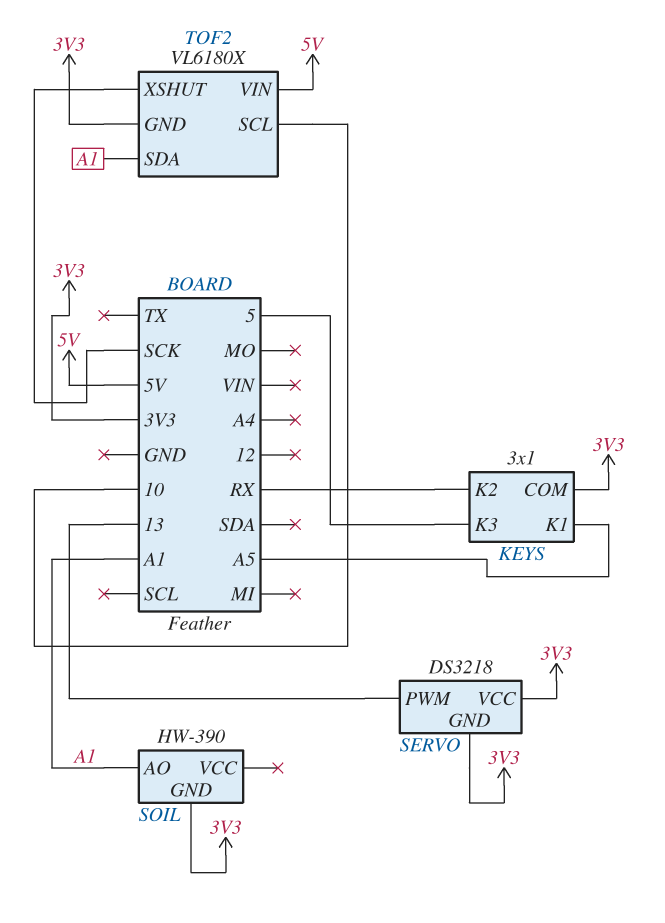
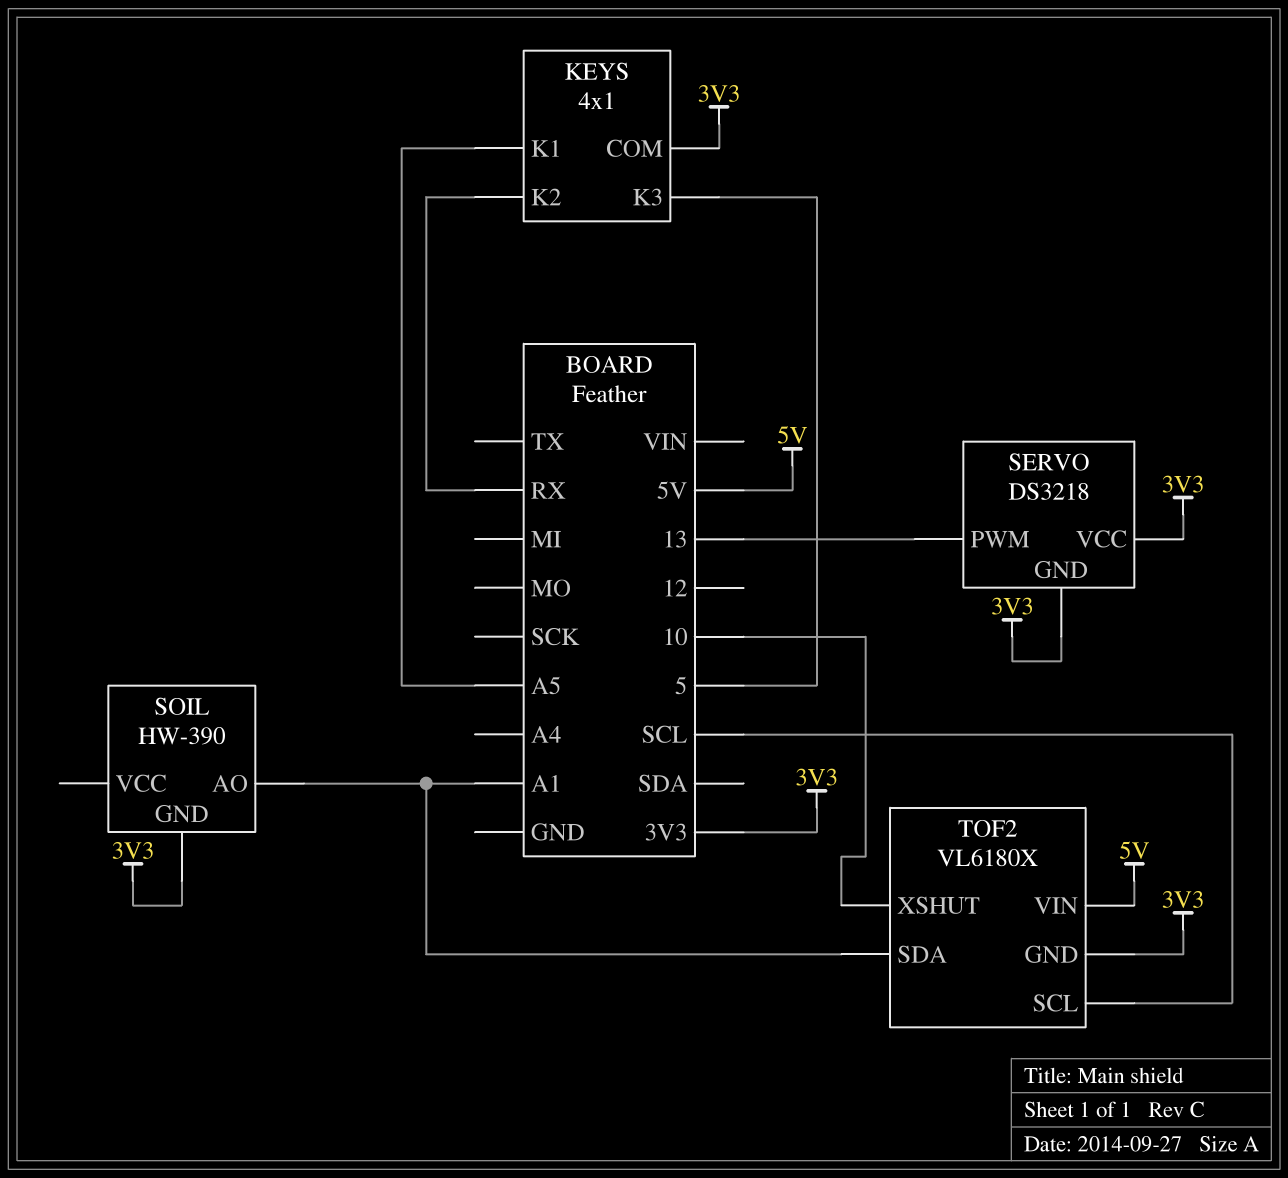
KEYS: 3x1 -> 4x1
TOF2 pin SCL: 10 -> SCL
TOF2 pin XSHUT: SCK -> 10

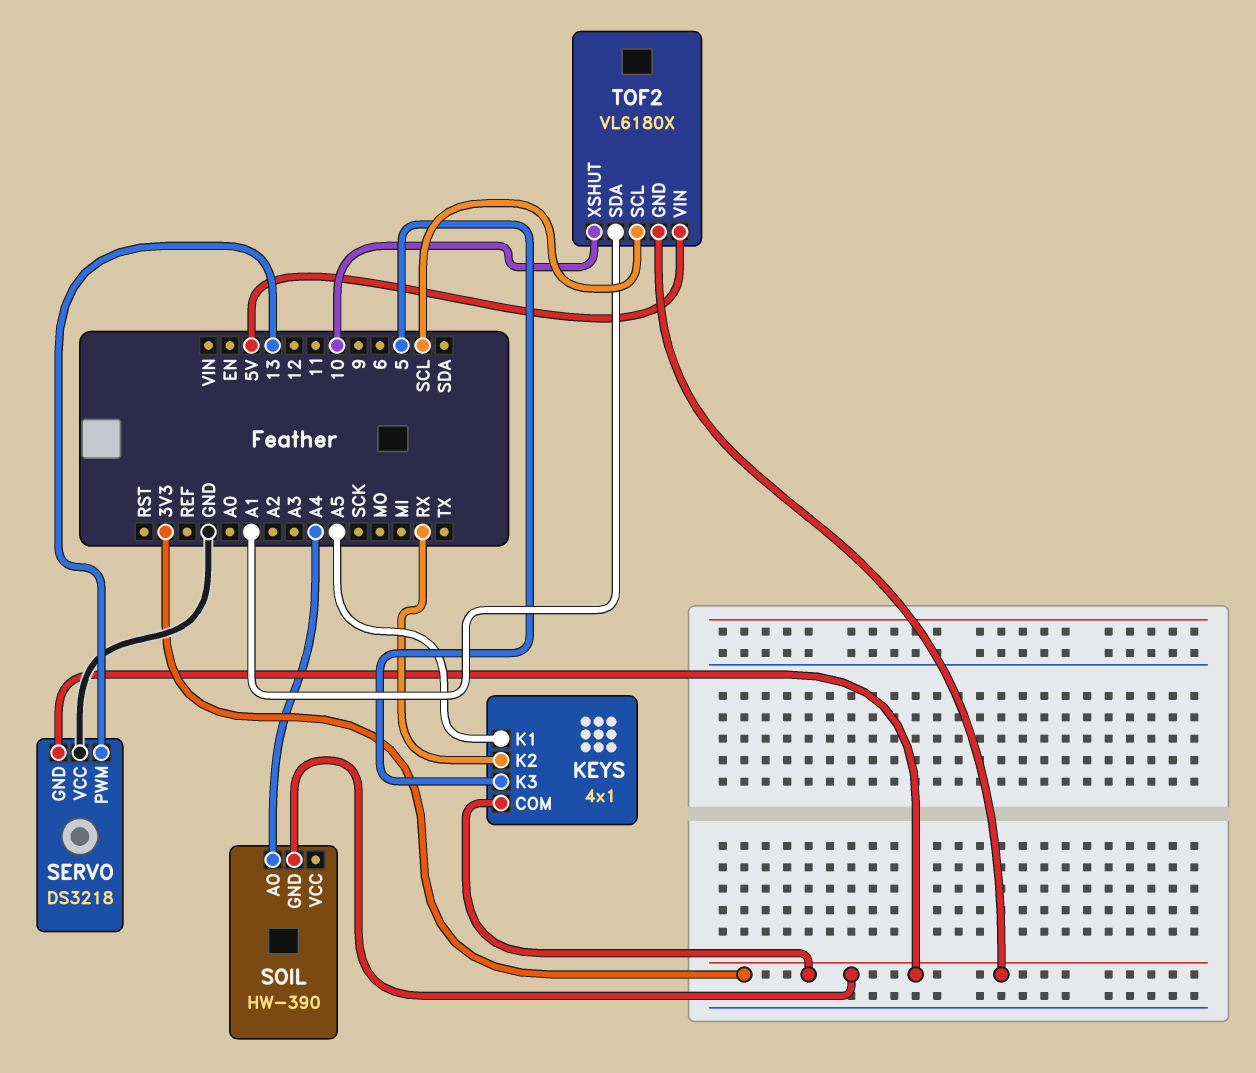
SERVO pin VCC: 3V3 -> GND
SOIL pin AO: A1 -> A4

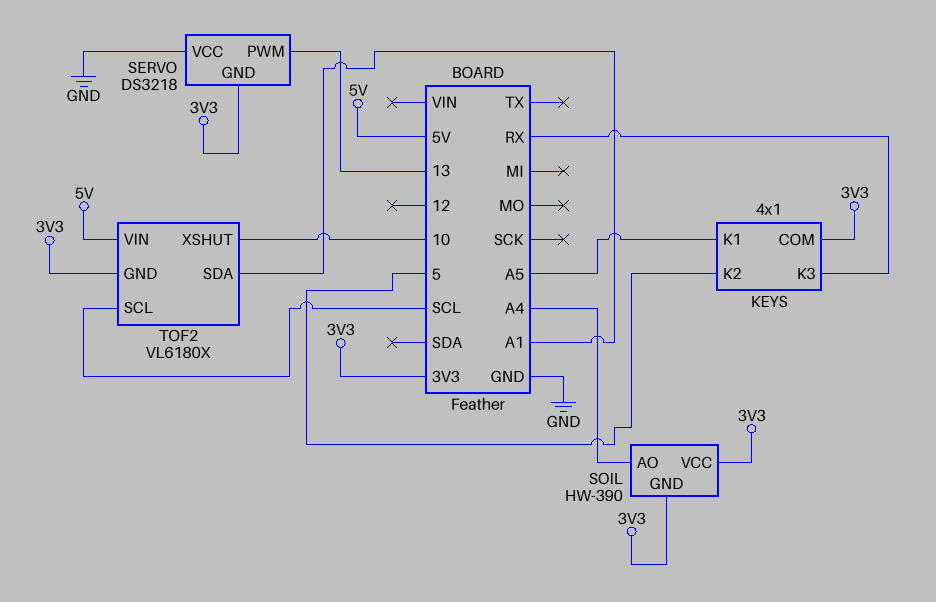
KEYS pin K2: RX -> 5
KEYS pin K3: 5 -> RX
SOIL pin VCC: none -> 3V3

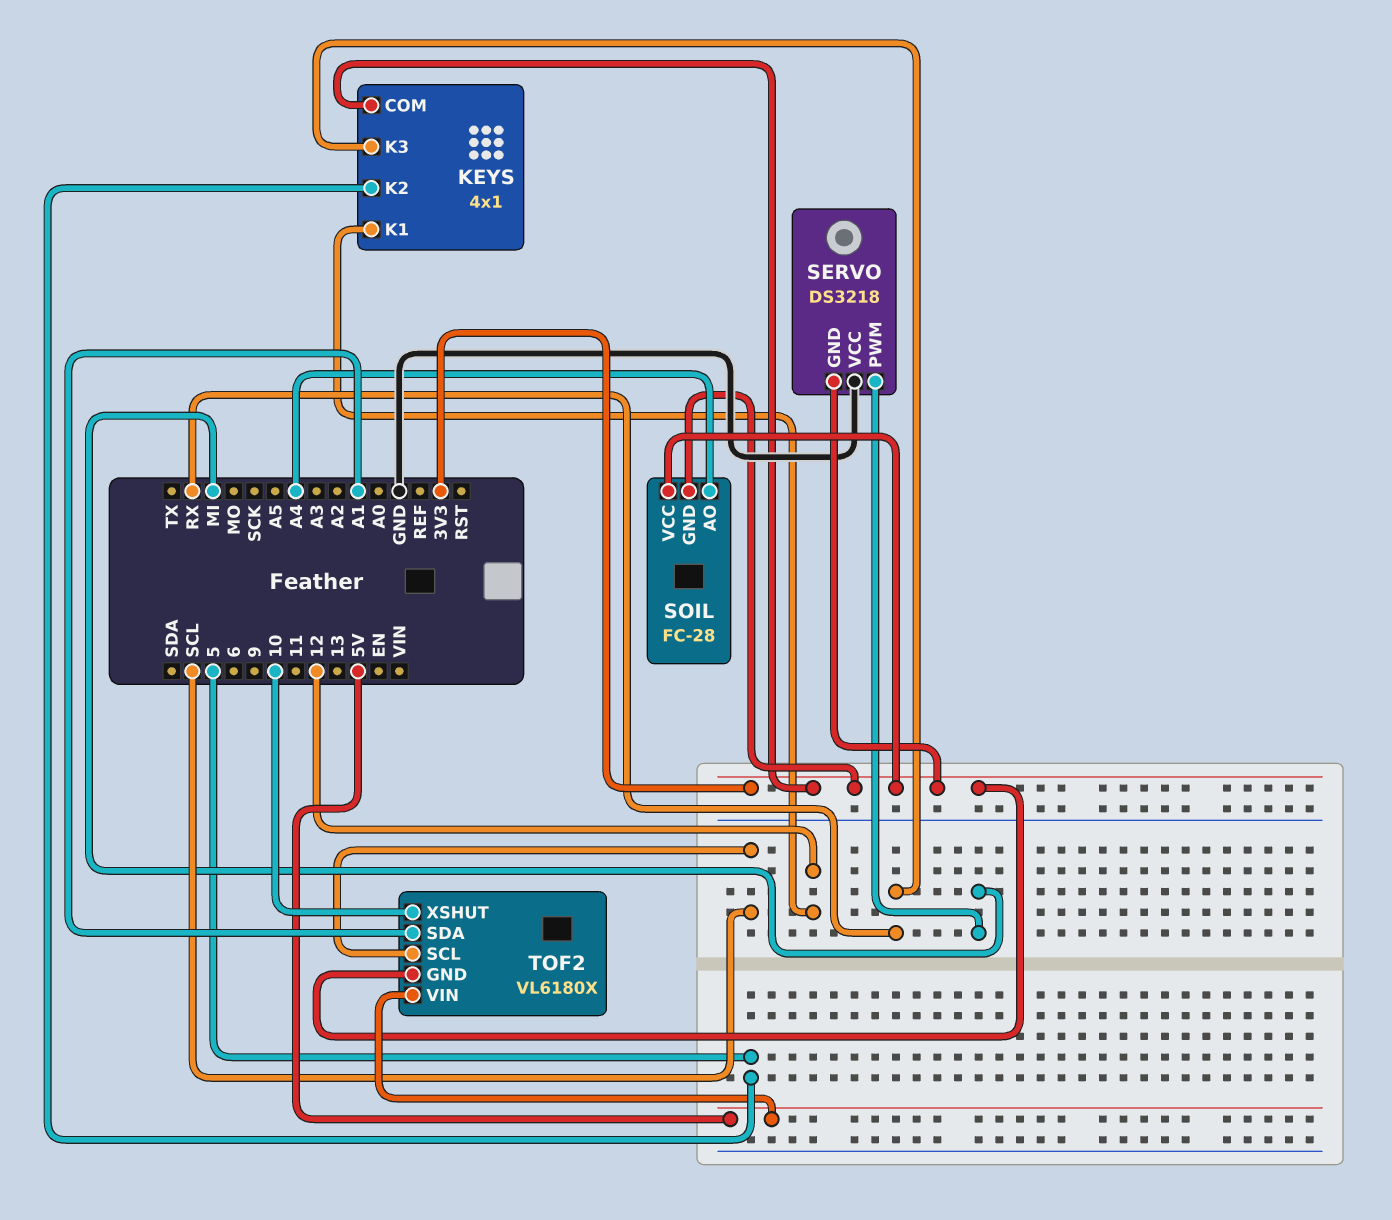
KEYS pin K1: A5 -> 12
SERVO pin PWM: 13 -> MI
SOIL: HW-390 -> FC-28

